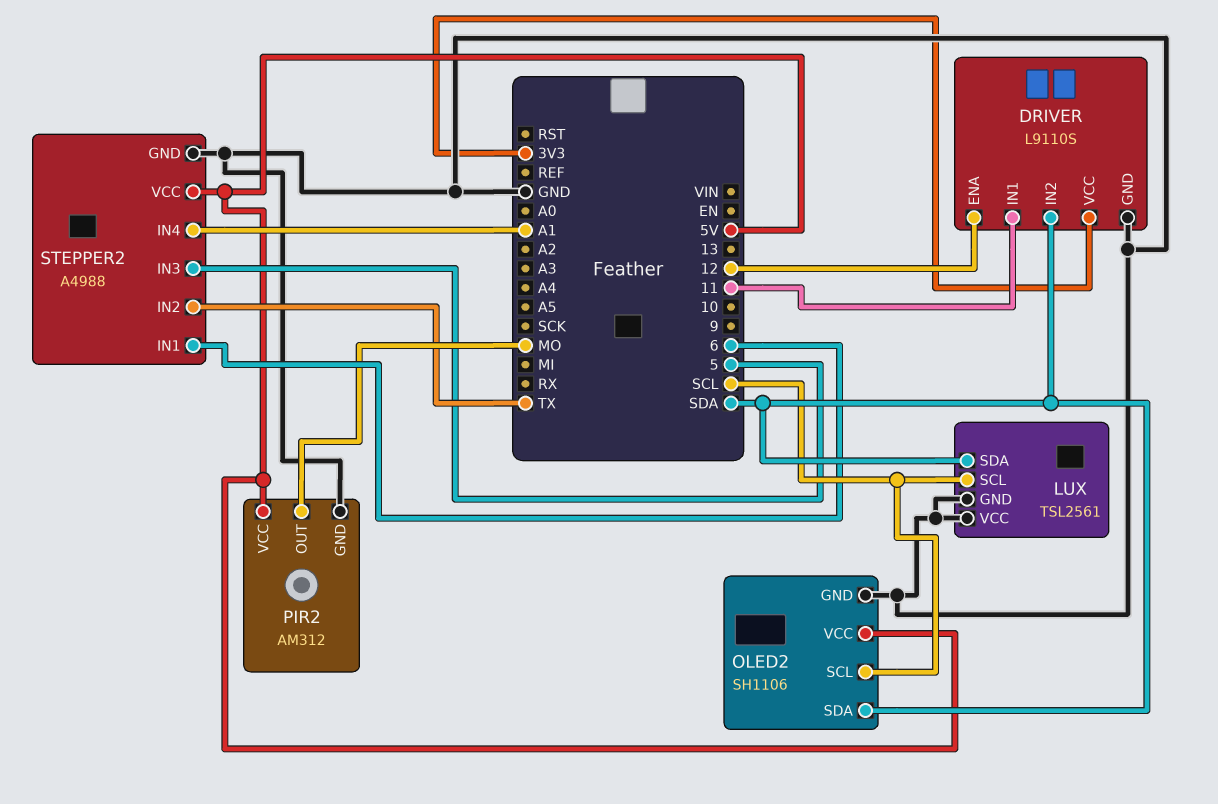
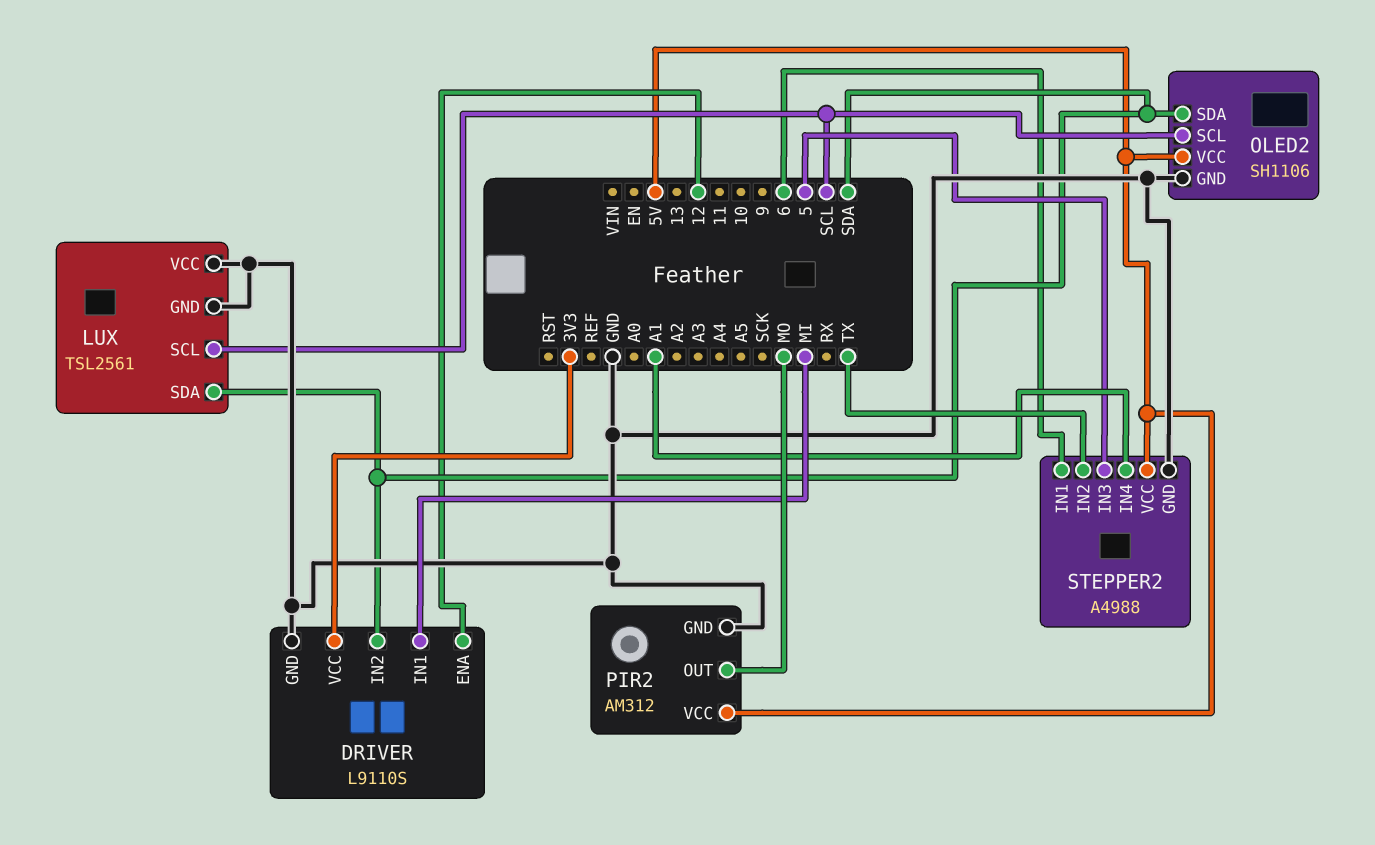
DRIVER pin IN1: 11 -> MI

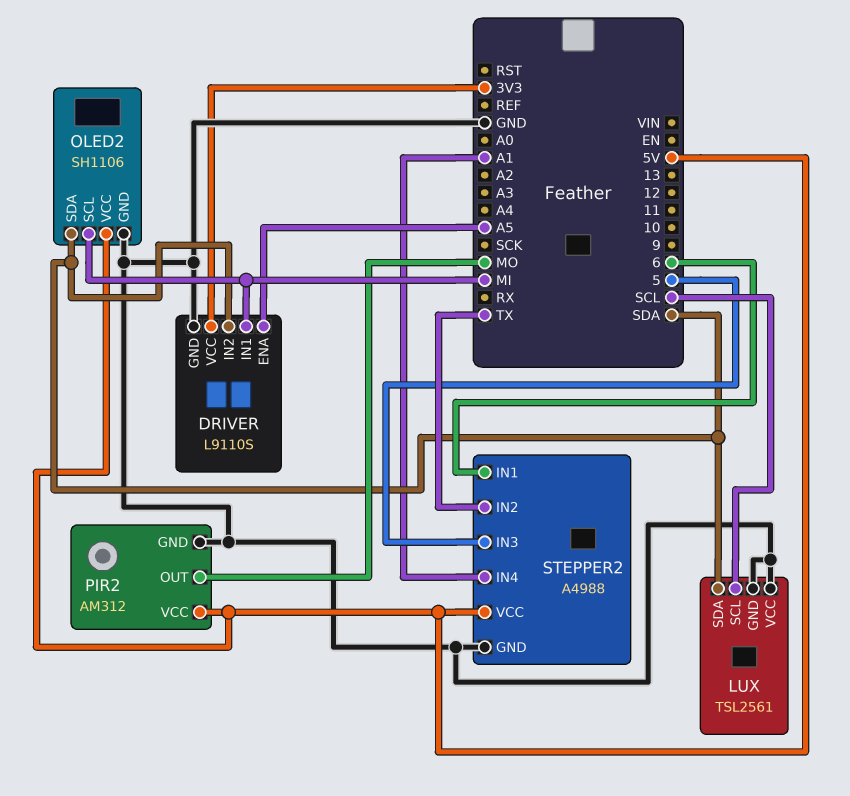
DRIVER pin ENA: 12 -> A5
OLED2 pin SCL: SCL -> MI

